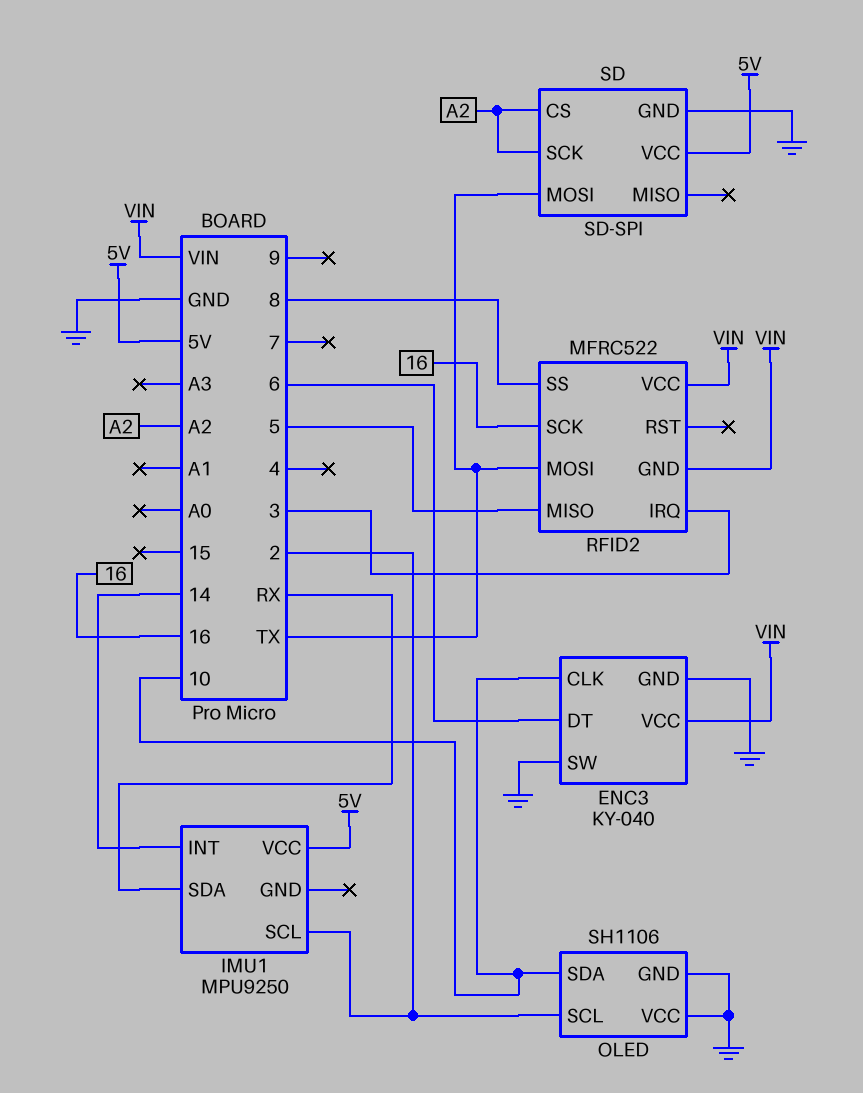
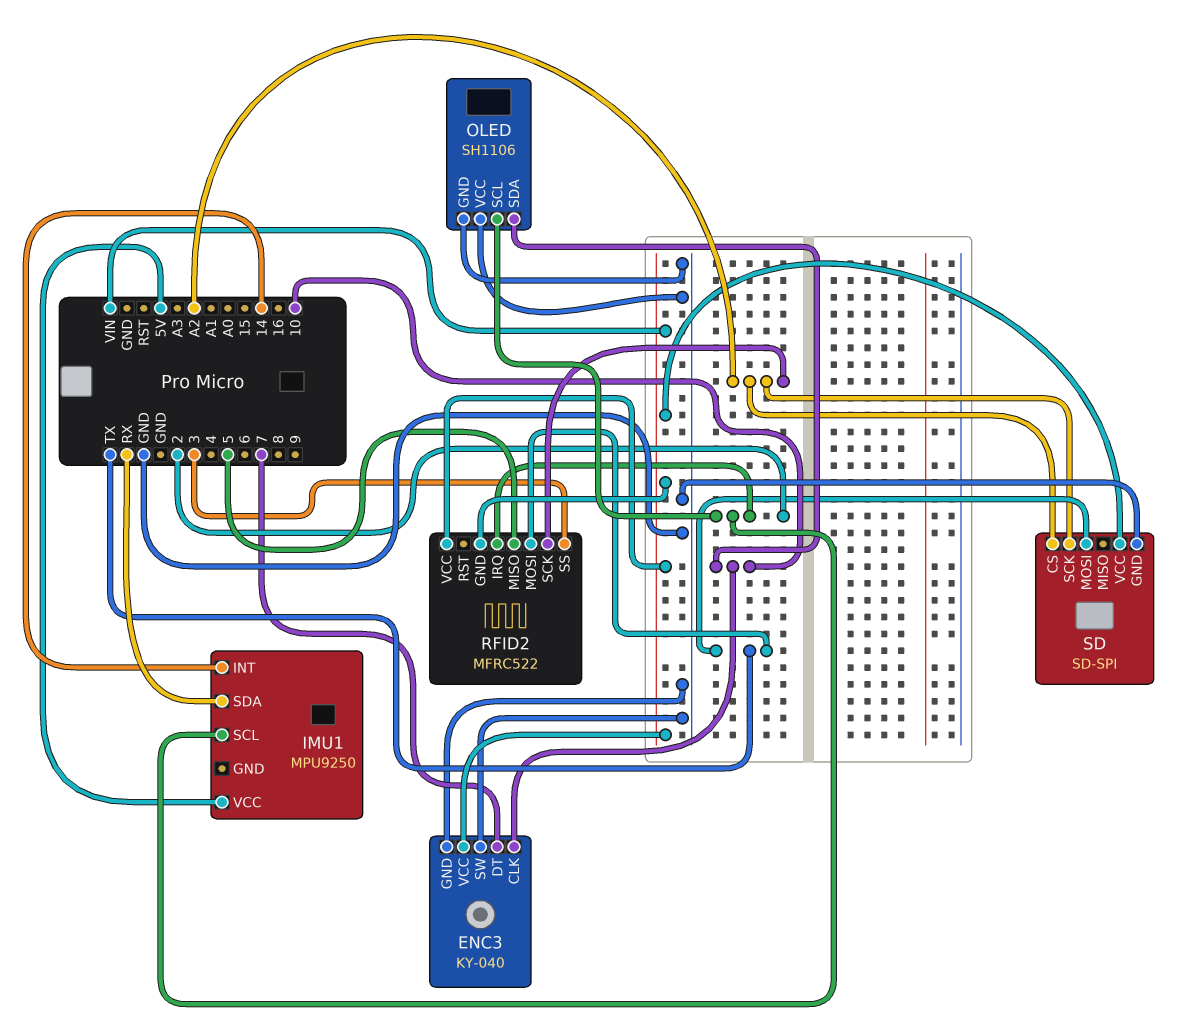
ENC3 pin DT: 6 -> 7
RFID2 pin IRQ: 3 -> 2
RFID2 pin SCK: 16 -> A2
RFID2 pin SS: 8 -> 3
SD pin VCC: 5V -> VIN

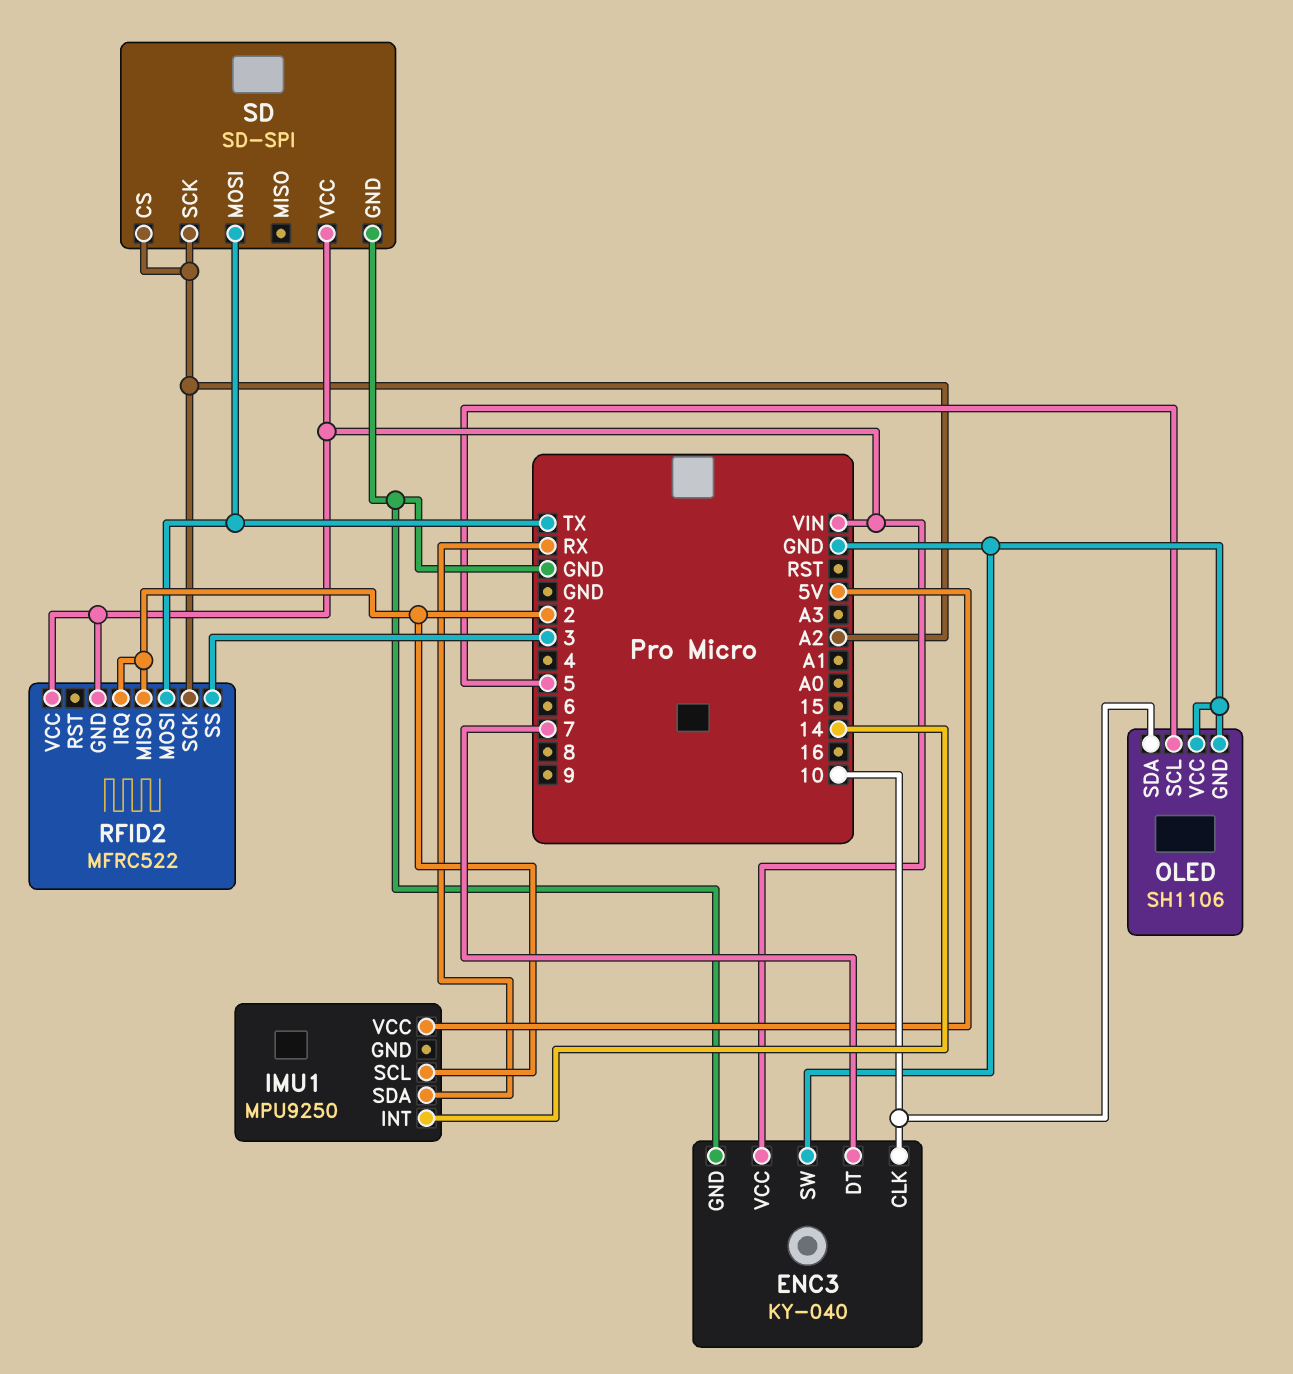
OLED pin SCL: 2 -> 5
RFID2 pin MISO: 5 -> 2

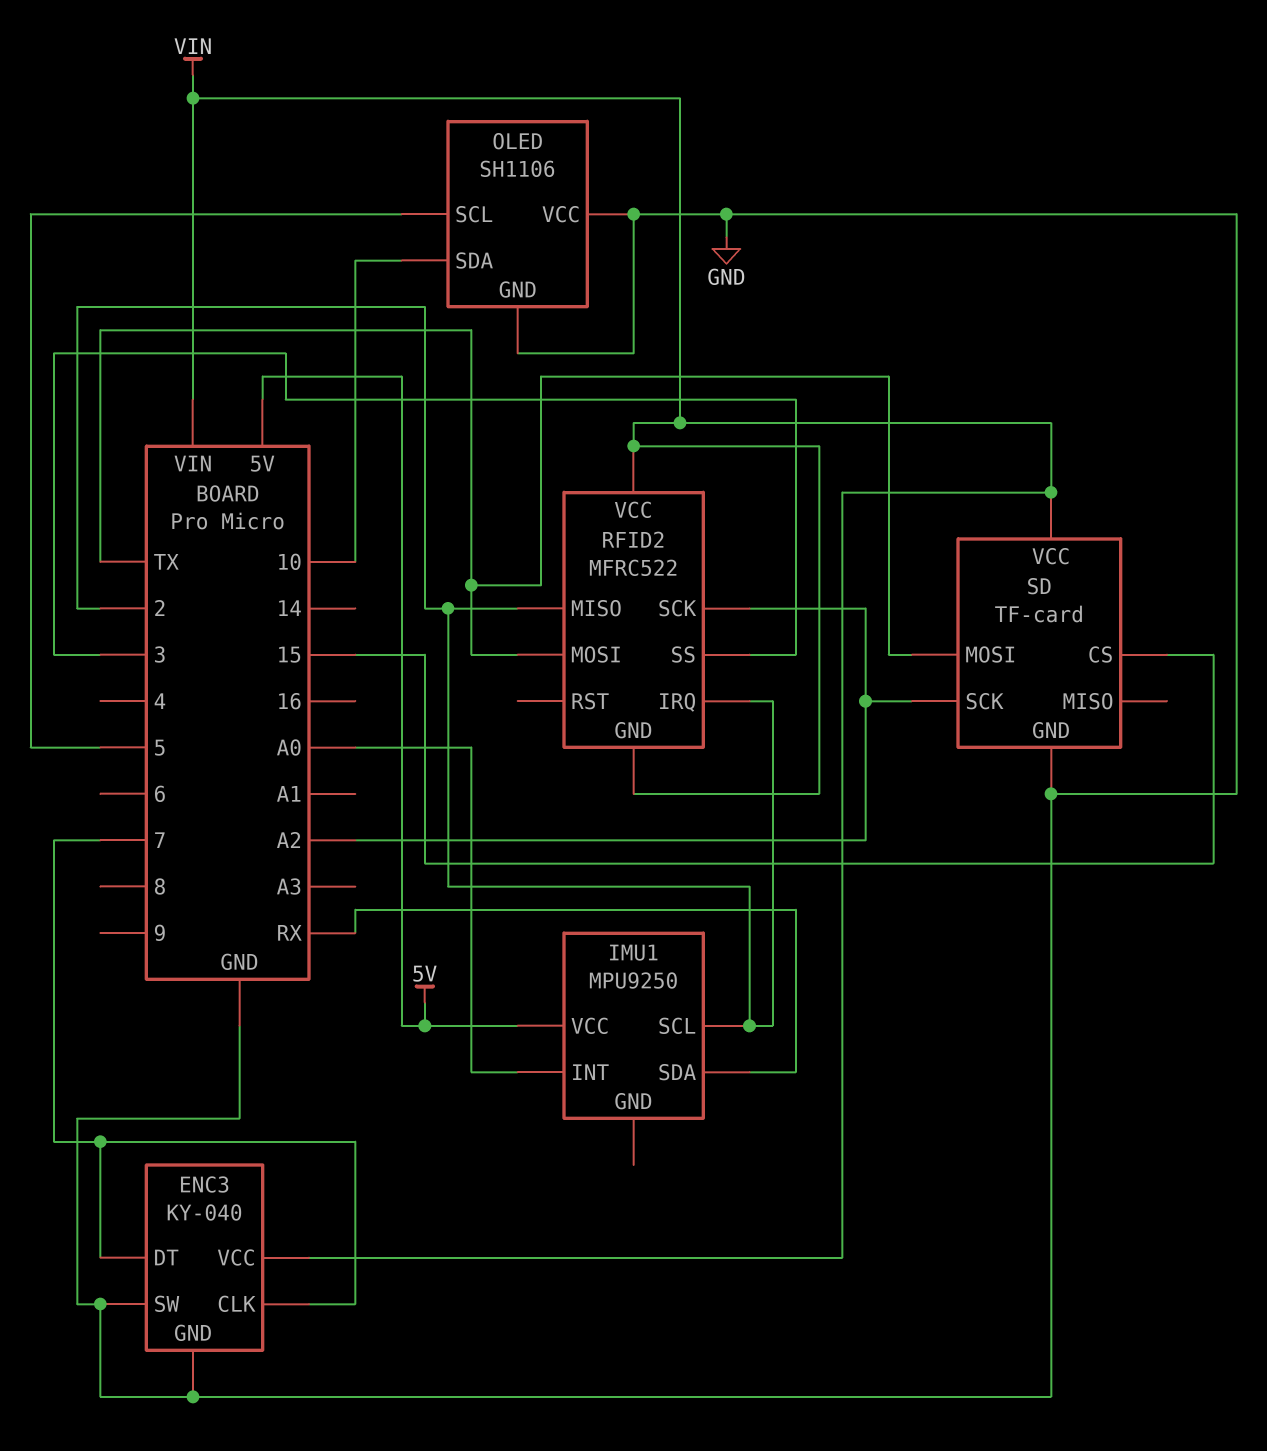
ENC3 pin CLK: 10 -> 7
IMU1 pin INT: 14 -> A0
SD: SD-SPI -> TF-card
SD pin CS: A2 -> 15

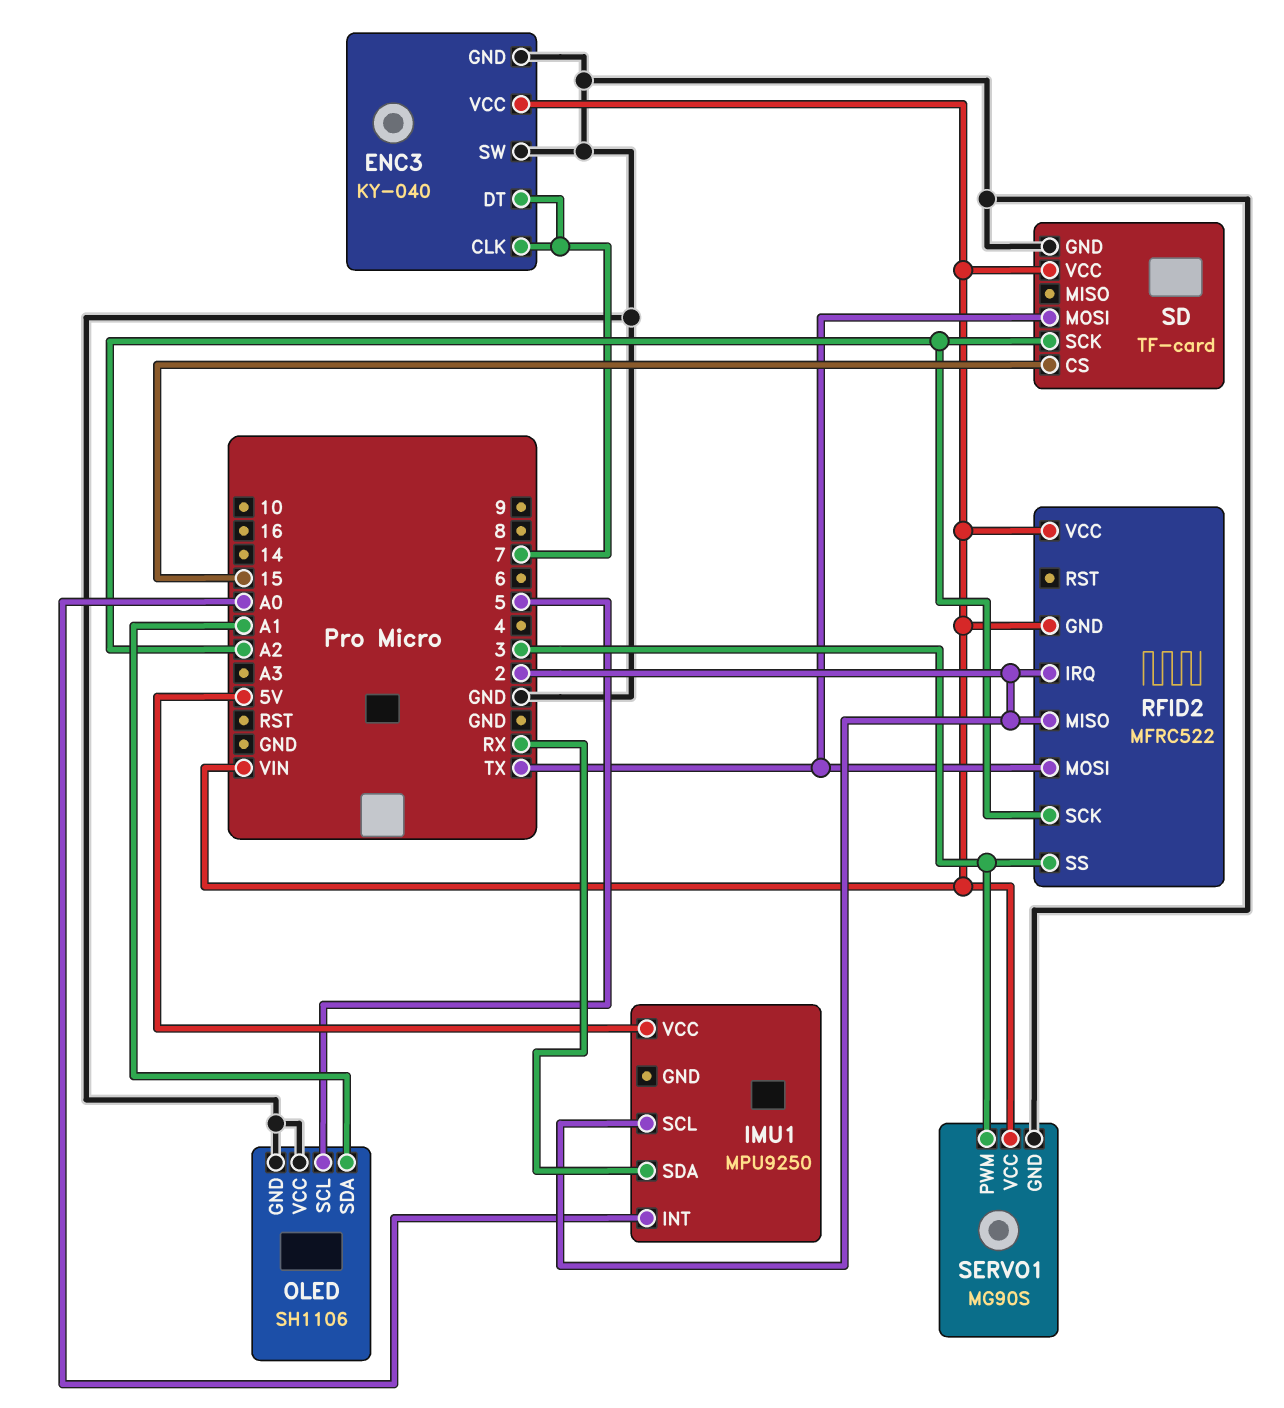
OLED pin SDA: 10 -> A1
SERVO1: none -> MG90S
SERVO1 pin GND: none -> GND
SERVO1 pin PWM: none -> 3
SERVO1 pin VCC: none -> VIN

